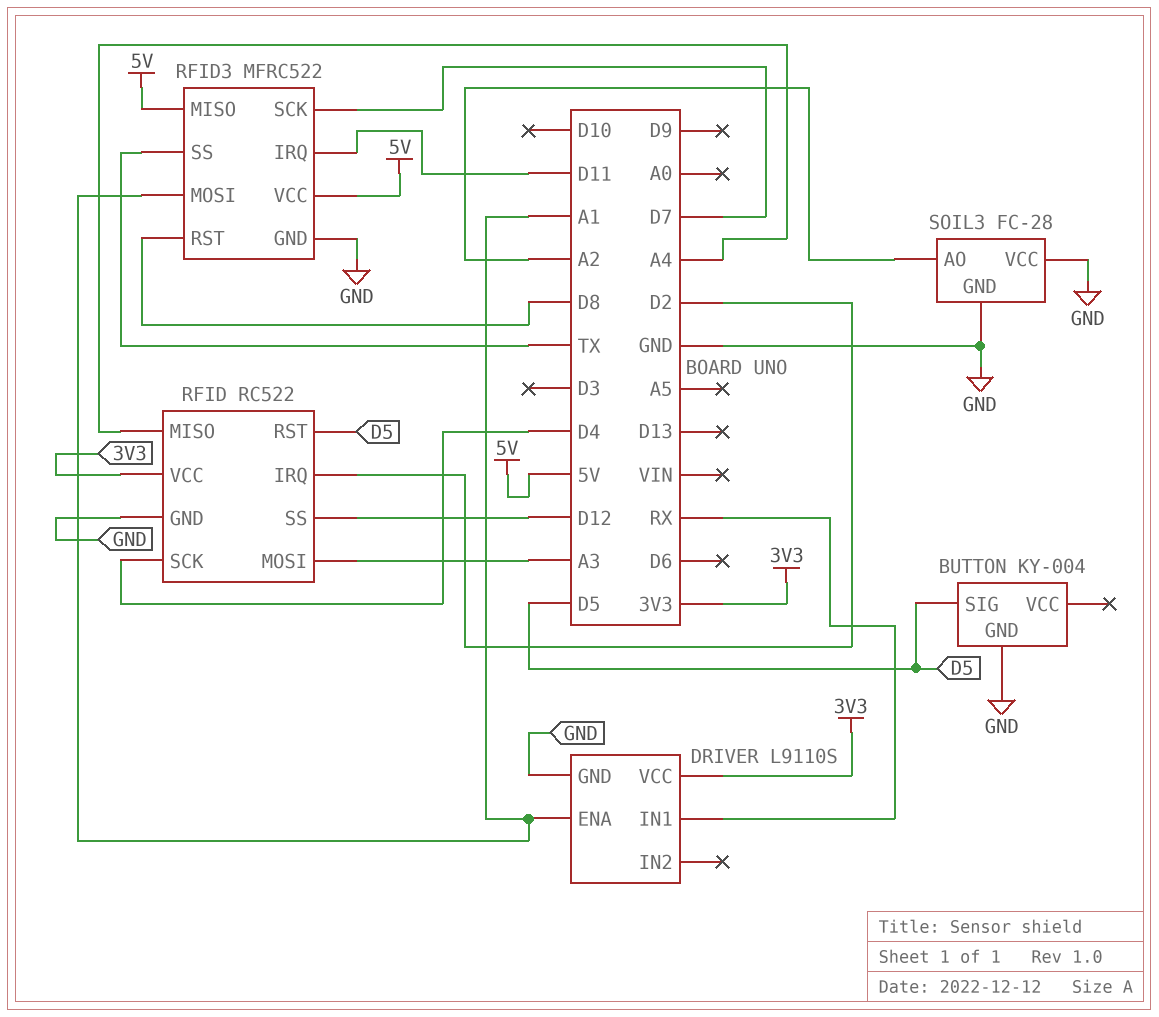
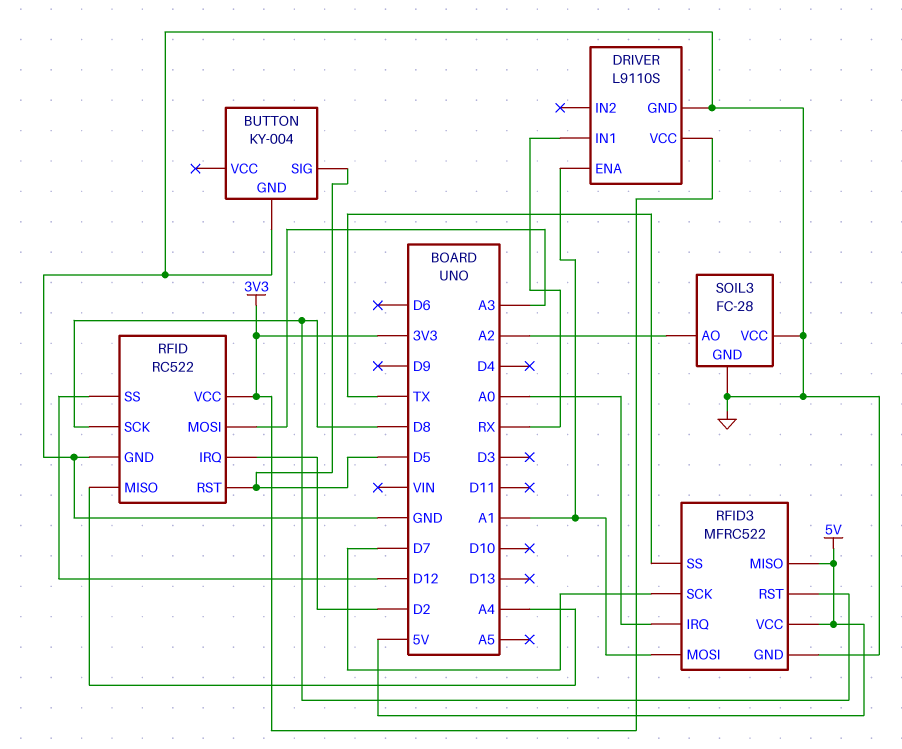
RFID pin SCK: D4 -> D8
RFID3 pin IRQ: D11 -> A0

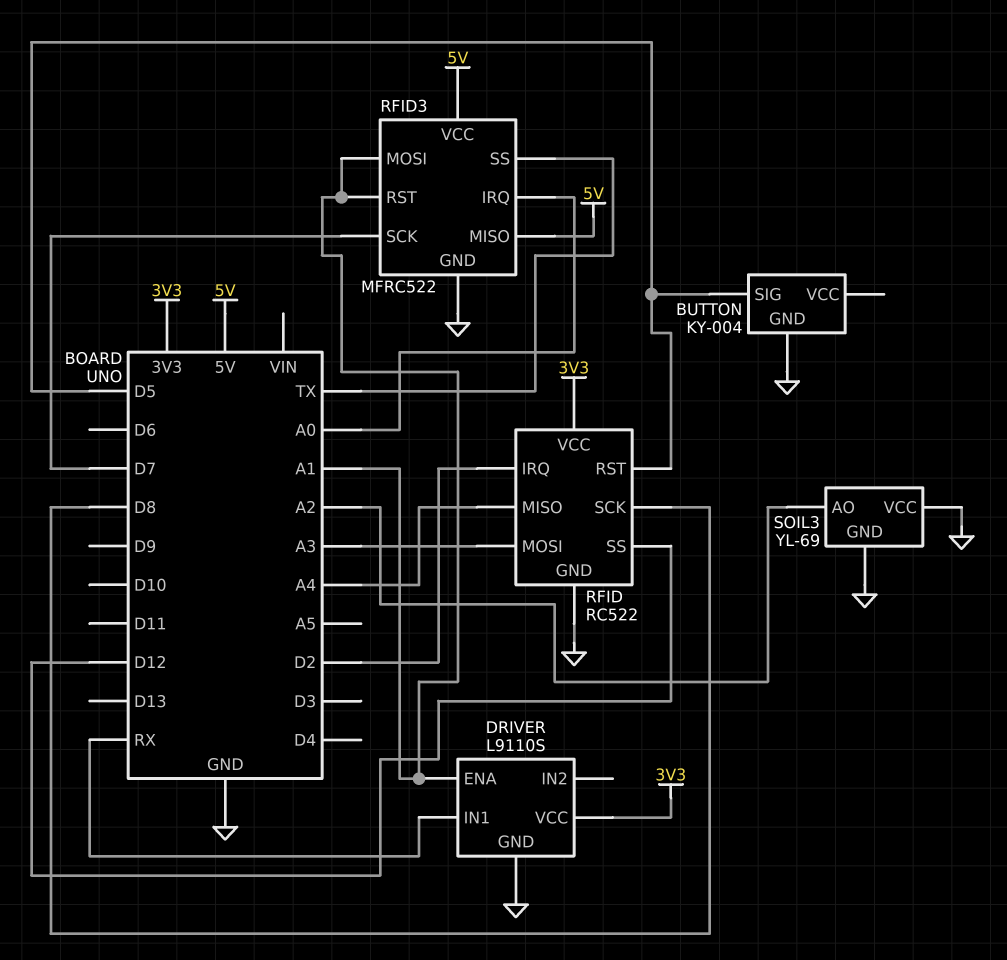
RFID3 pin RST: D8 -> A1
SOIL3: FC-28 -> YL-69

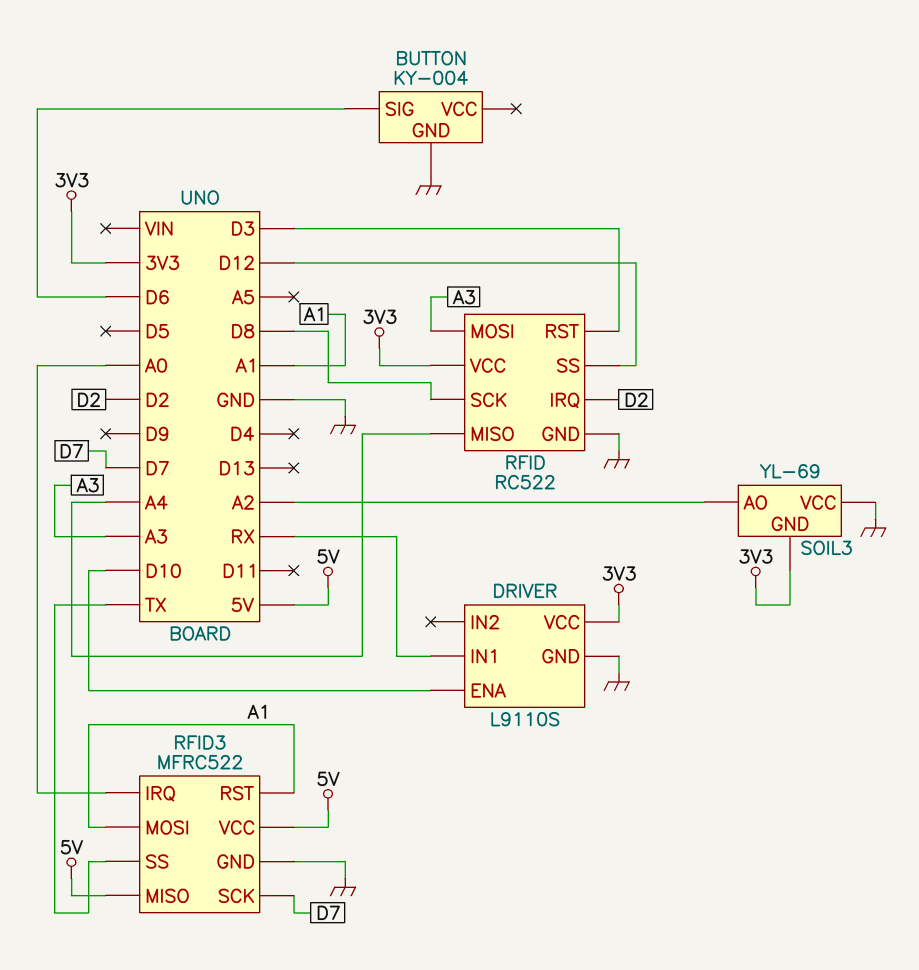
BUTTON pin SIG: D5 -> D6
DRIVER pin ENA: A1 -> D10
RFID pin RST: D5 -> D3
SOIL3 pin GND: GND -> 3V3

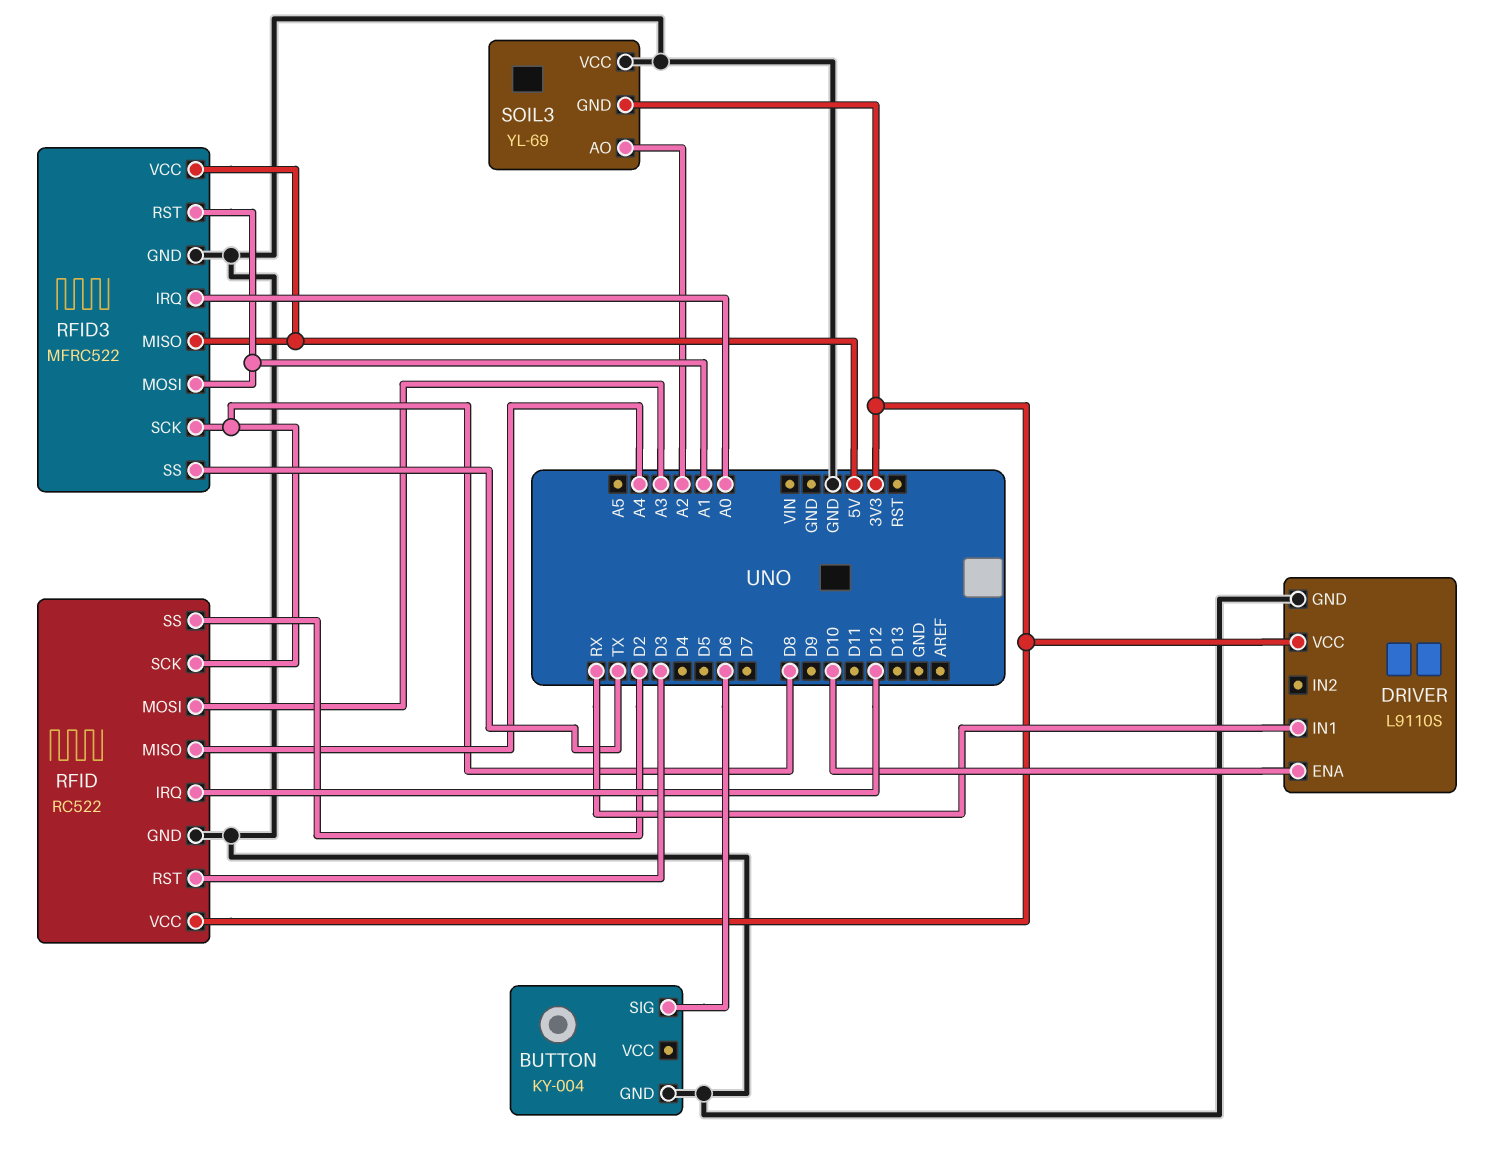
RFID pin IRQ: D2 -> D12
RFID pin SS: D12 -> D2
RFID3 pin SCK: D7 -> D8

